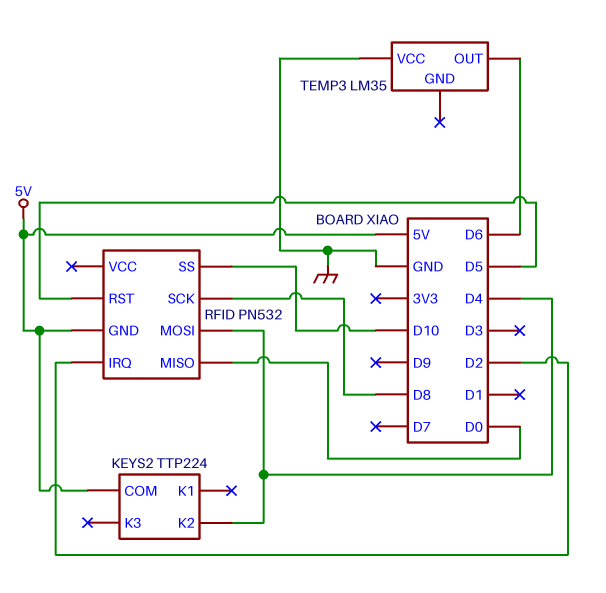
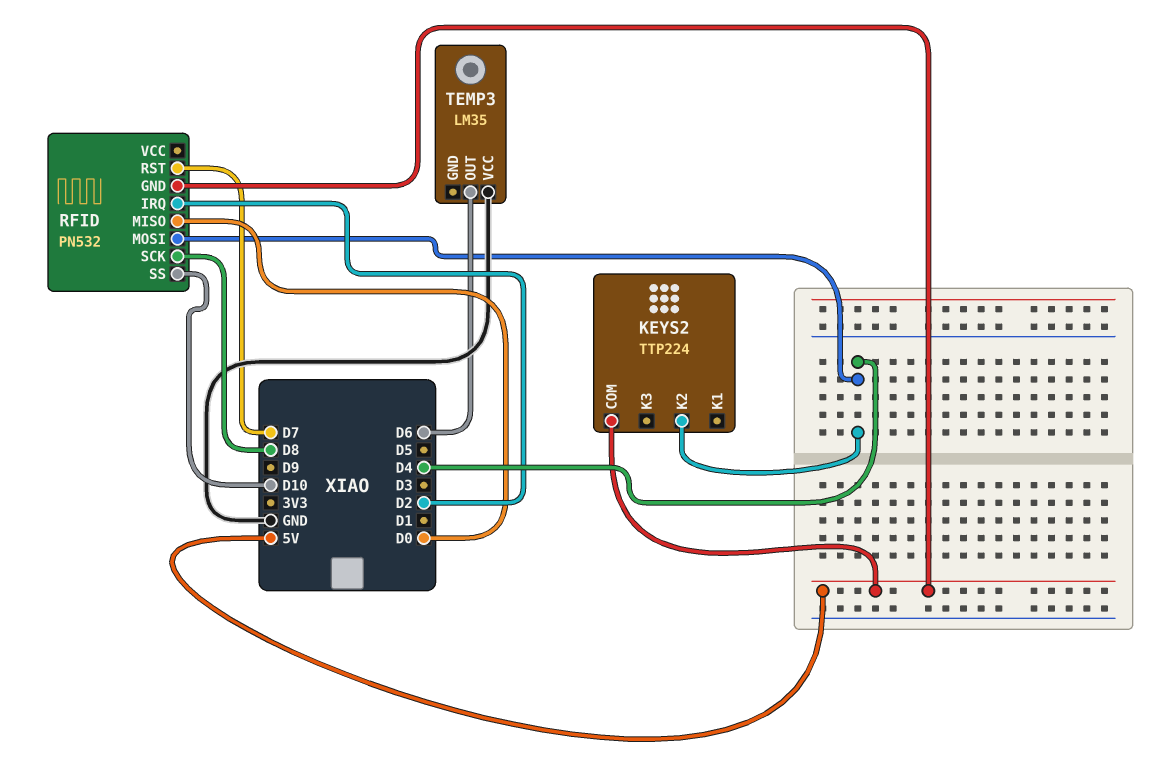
RFID pin RST: D5 -> D7

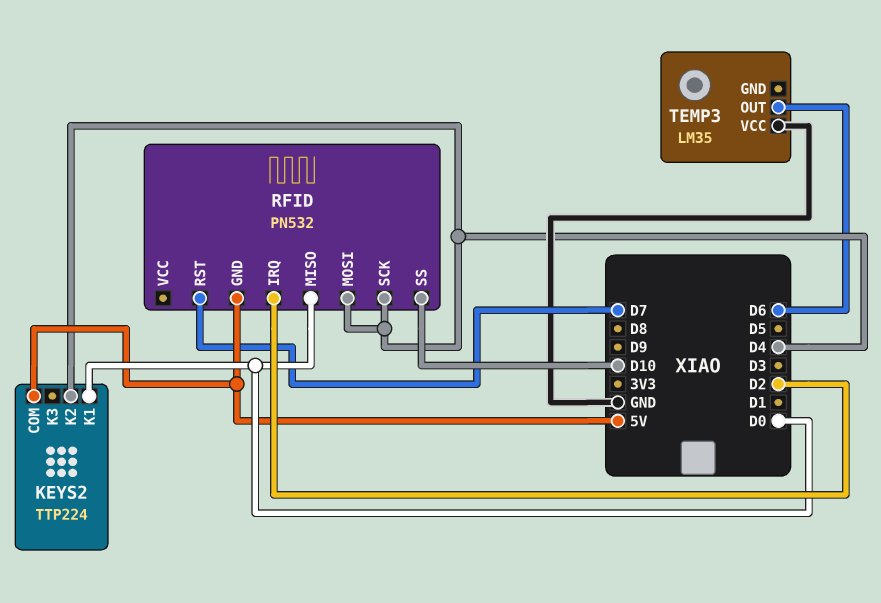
KEYS2 pin K1: none -> D0
RFID pin SCK: D8 -> D4

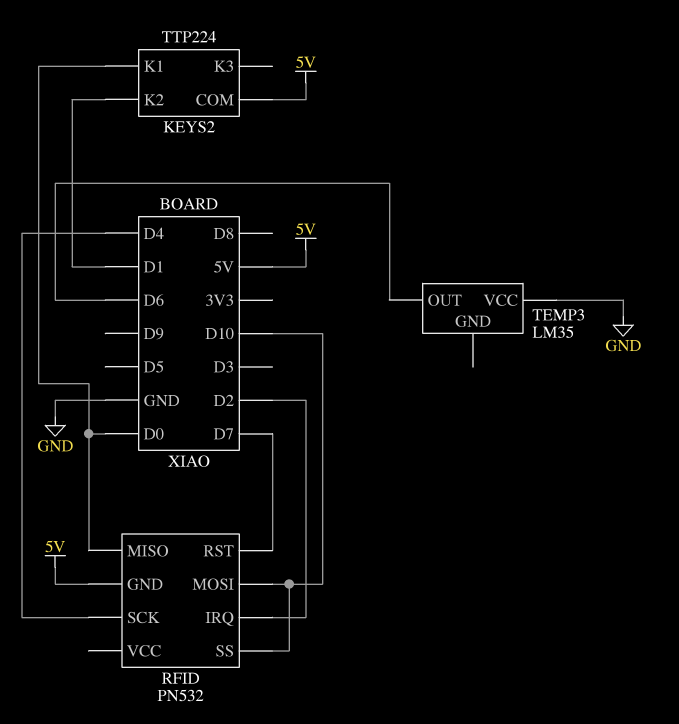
KEYS2 pin K2: D4 -> D1
RFID pin MOSI: D4 -> D10

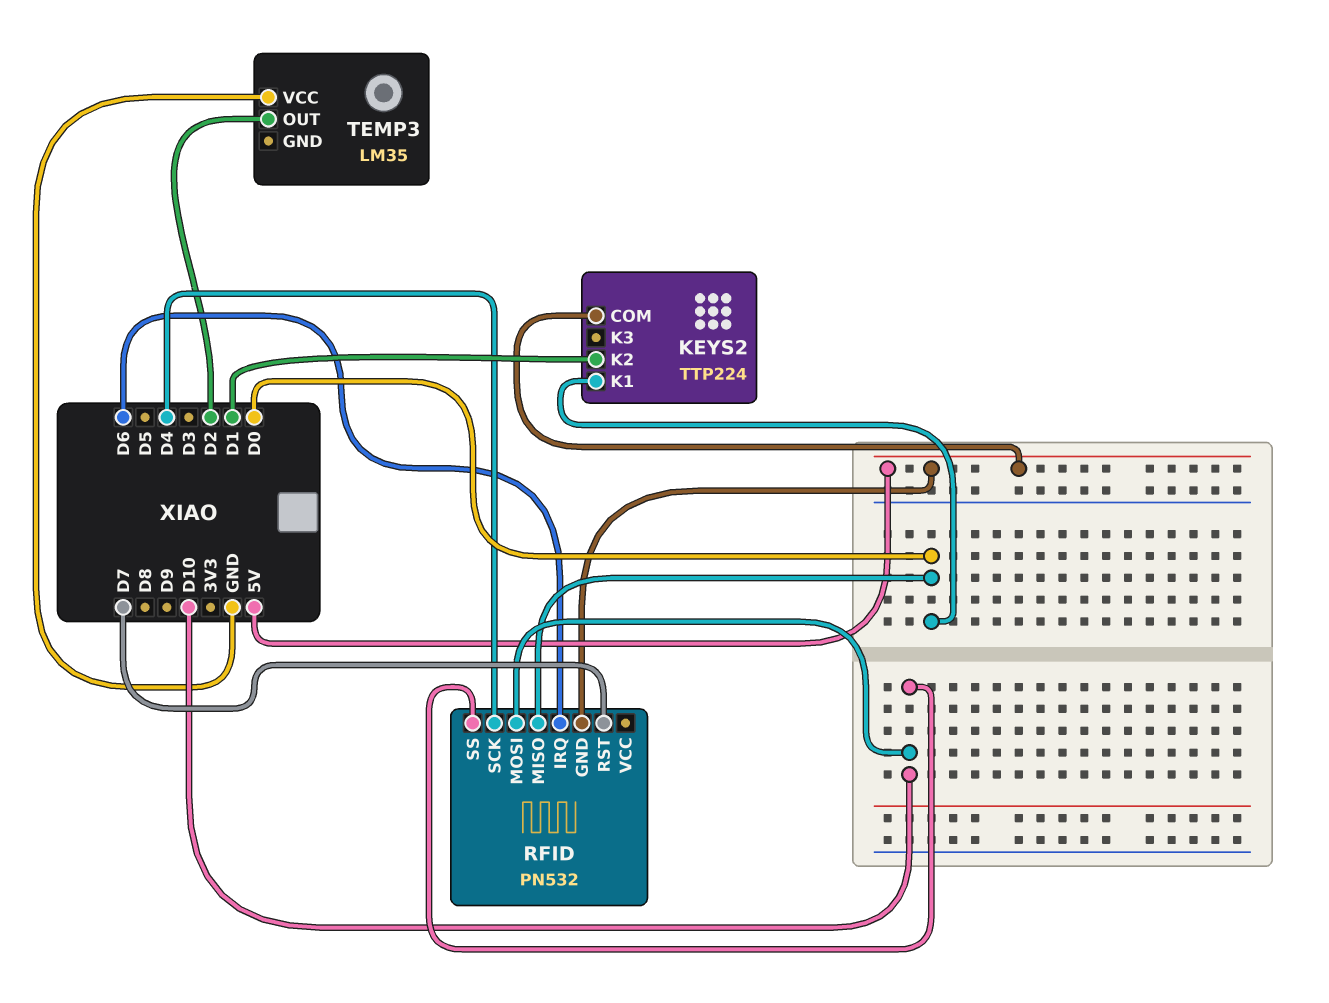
RFID pin IRQ: D2 -> D6
TEMP3 pin OUT: D6 -> D2

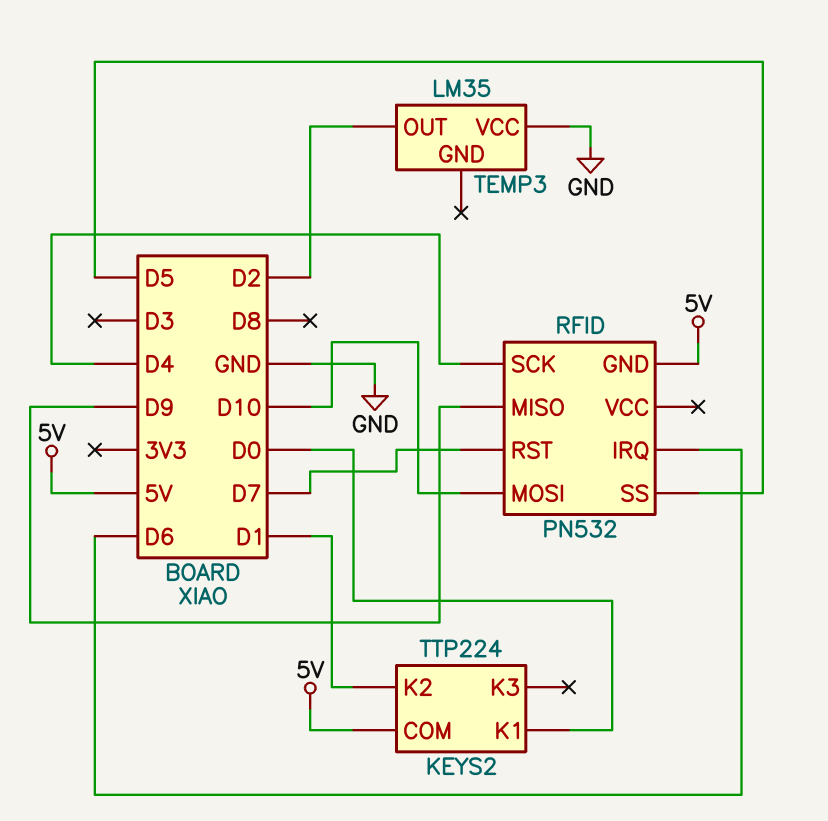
RFID pin MISO: D0 -> D9
RFID pin SS: D10 -> D5

